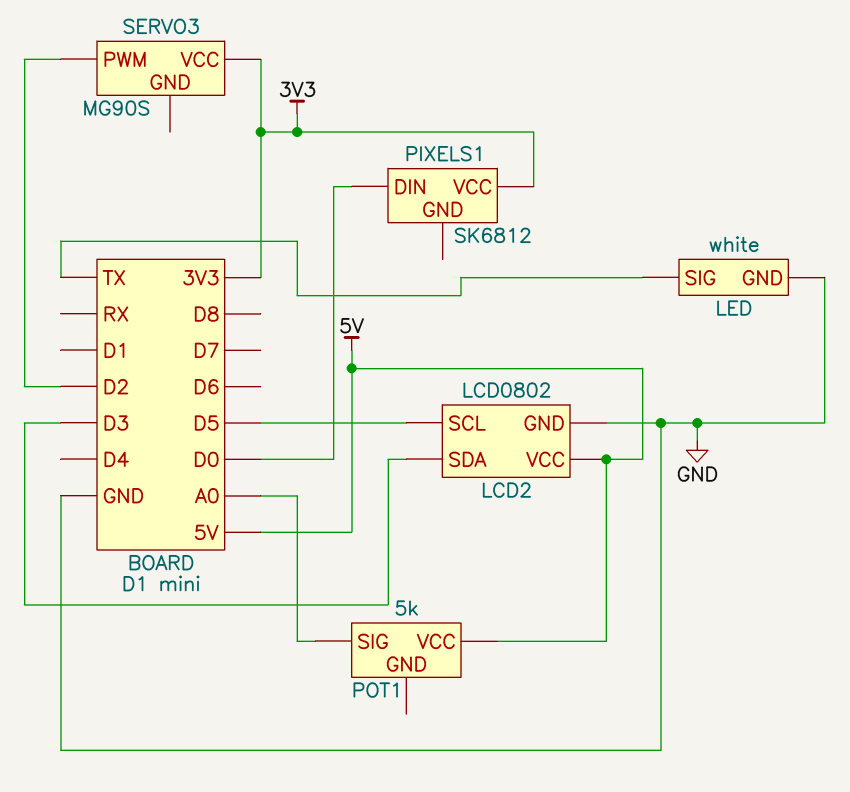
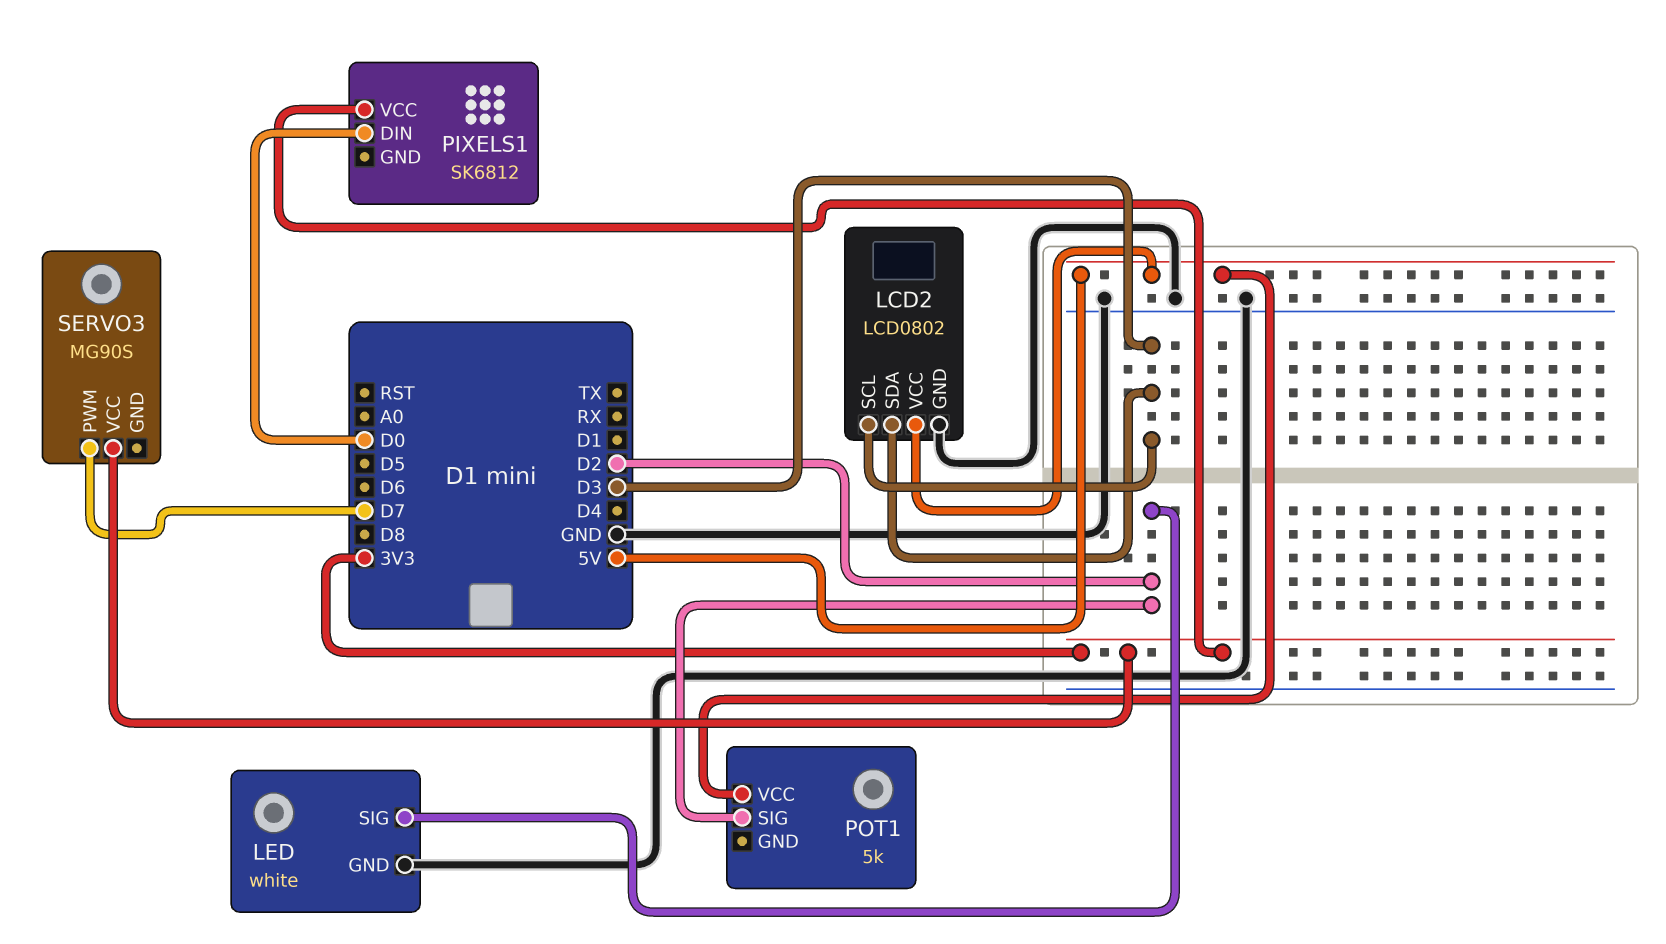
LCD2 pin SCL: D5 -> D3
LED pin SIG: TX -> D2
POT1 pin SIG: A0 -> D2
SERVO3 pin PWM: D2 -> D7

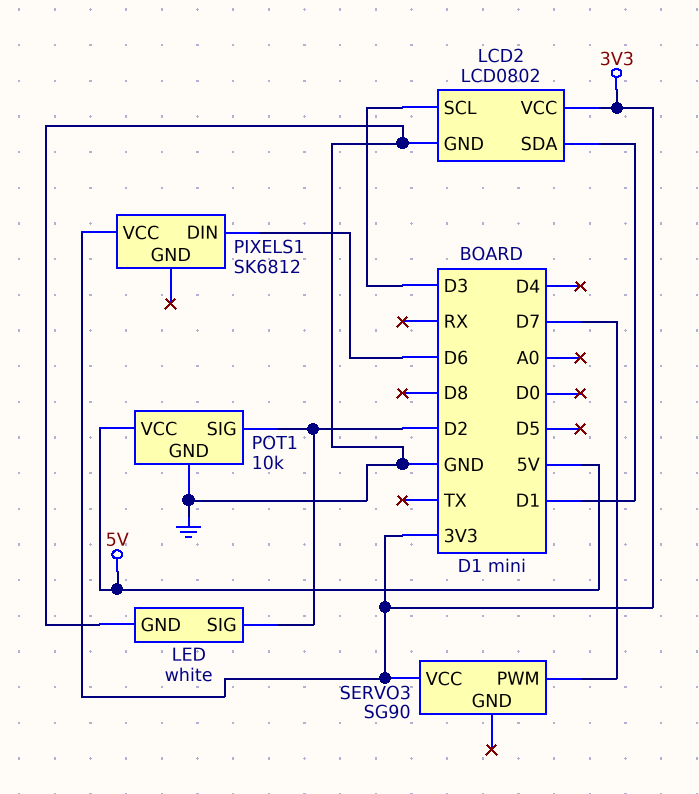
LCD2 pin SDA: D3 -> D1
LCD2 pin VCC: 5V -> 3V3
PIXELS1 pin DIN: D0 -> D6
POT1: 5k -> 10k
POT1 pin GND: none -> GND
SERVO3: MG90S -> SG90

